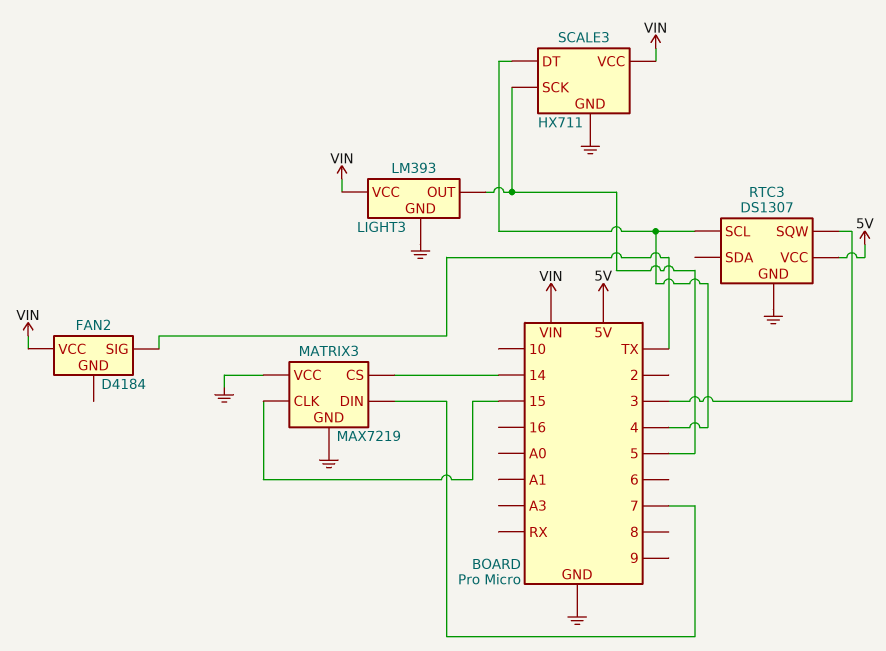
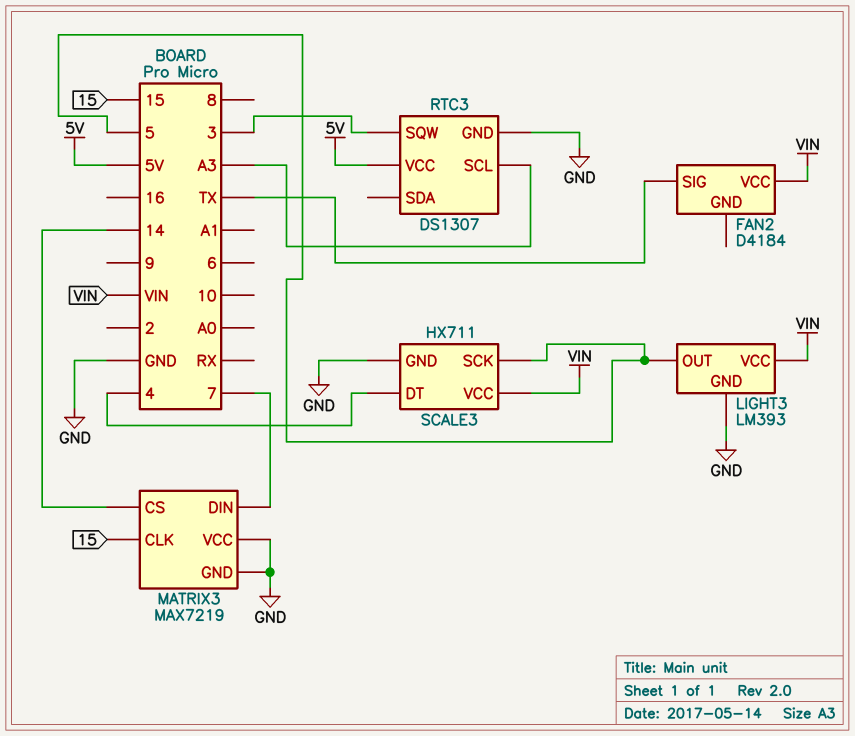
RTC3 pin SCL: 4 -> A3

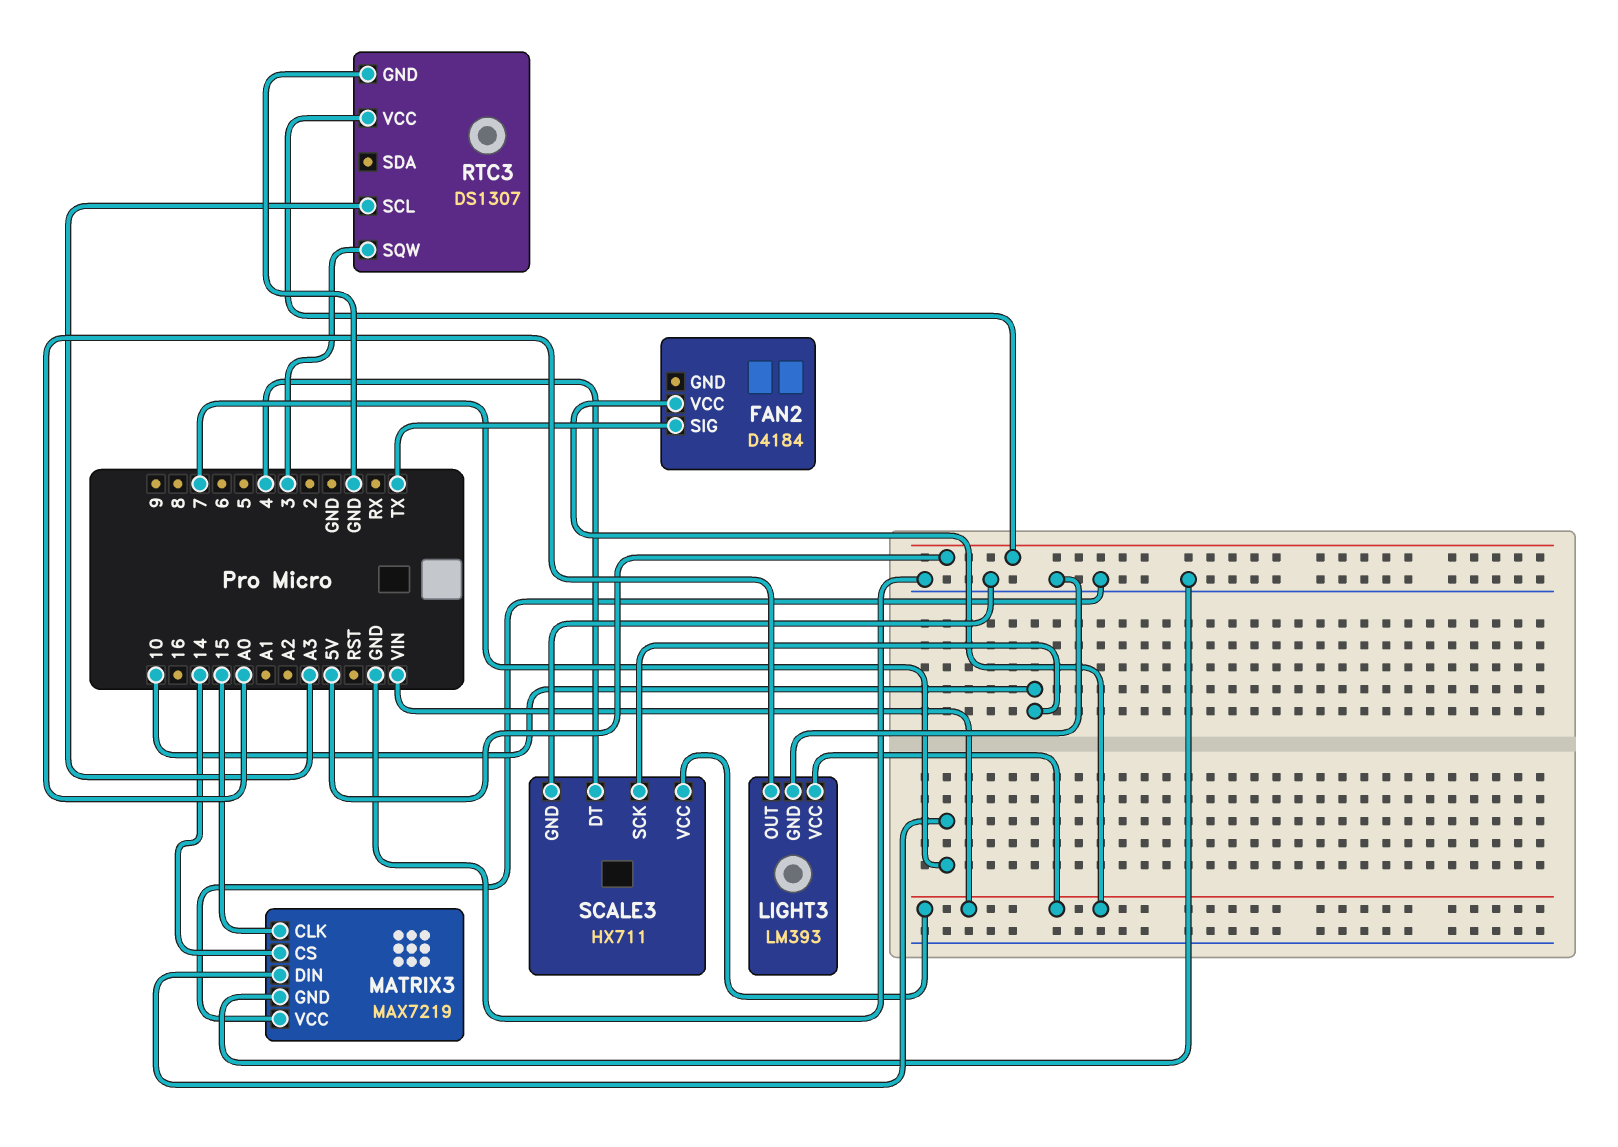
LIGHT3 pin OUT: 5 -> A0
SCALE3 pin SCK: 5 -> 10

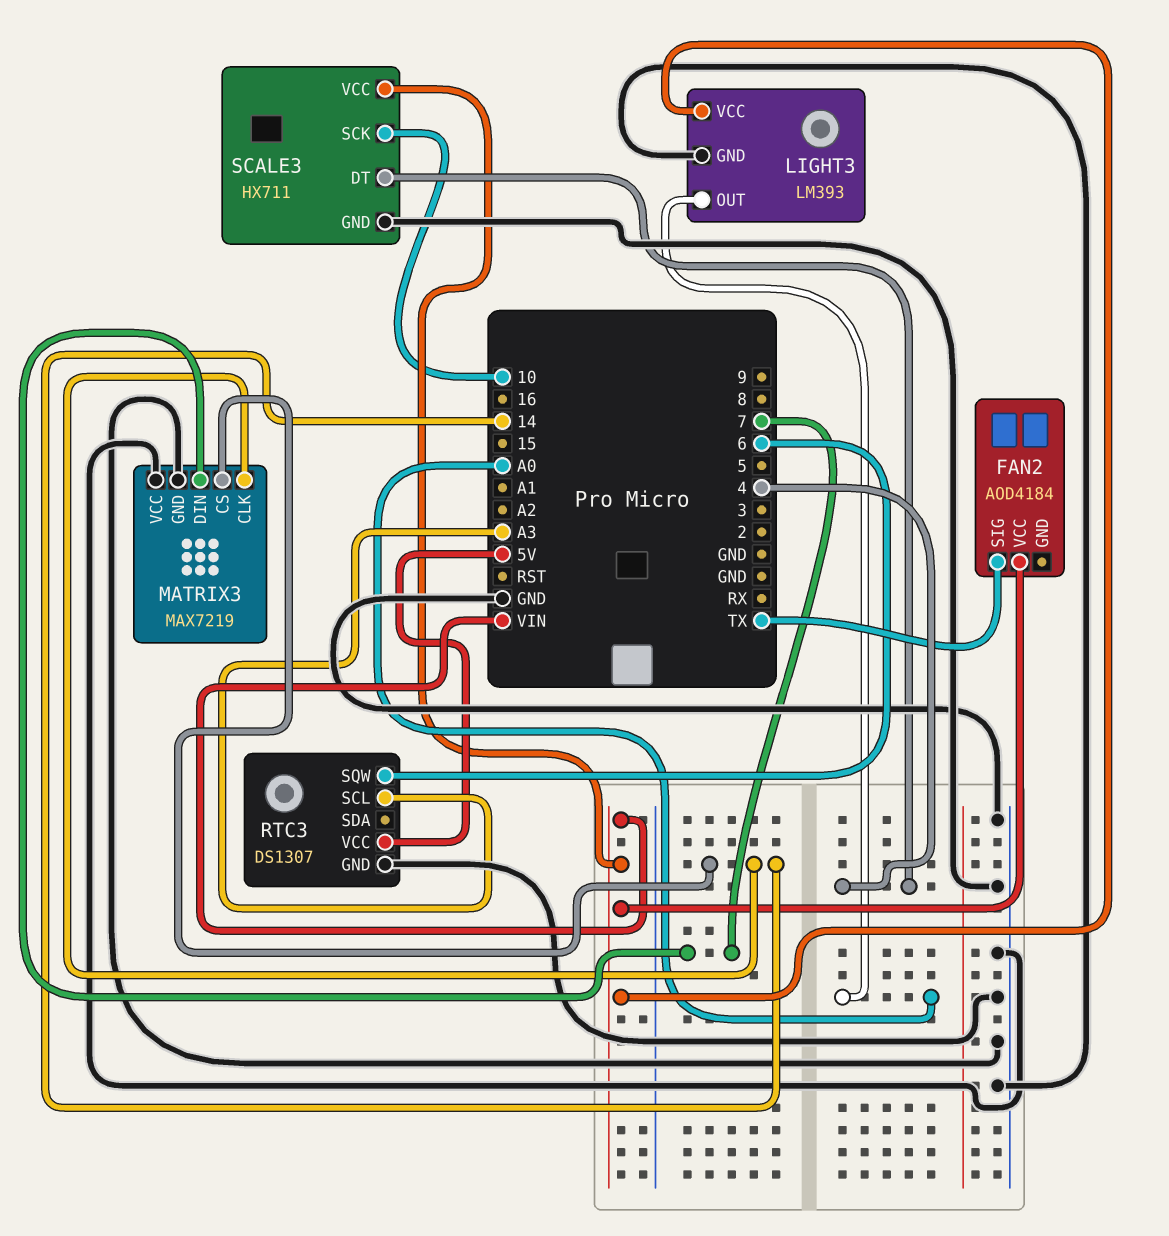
FAN2: D4184 -> AOD4184
MATRIX3 pin CLK: 15 -> 14
RTC3 pin SQW: 3 -> 6

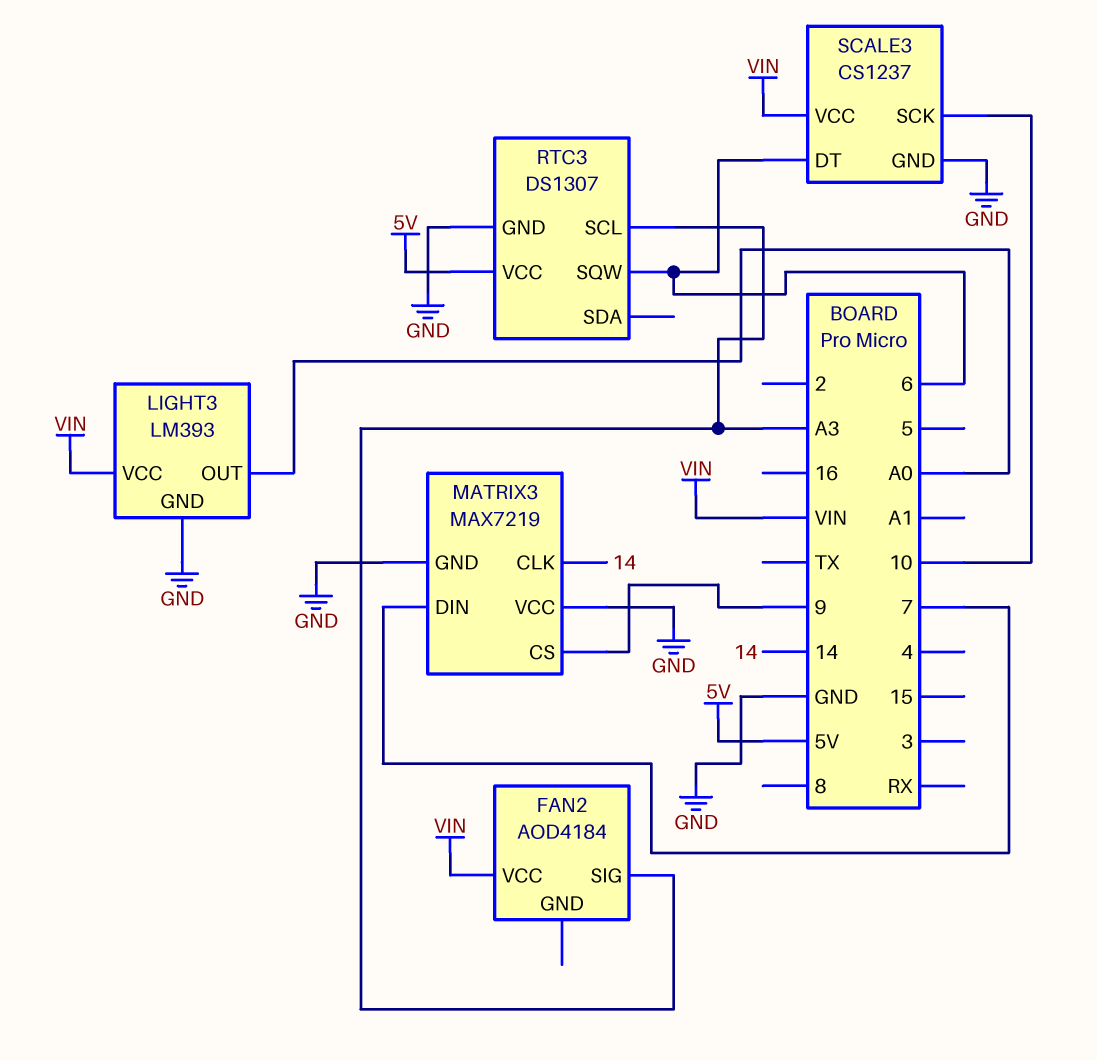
FAN2 pin SIG: TX -> A3
MATRIX3 pin CS: 14 -> 9
SCALE3: HX711 -> CS1237
SCALE3 pin DT: 4 -> 6

